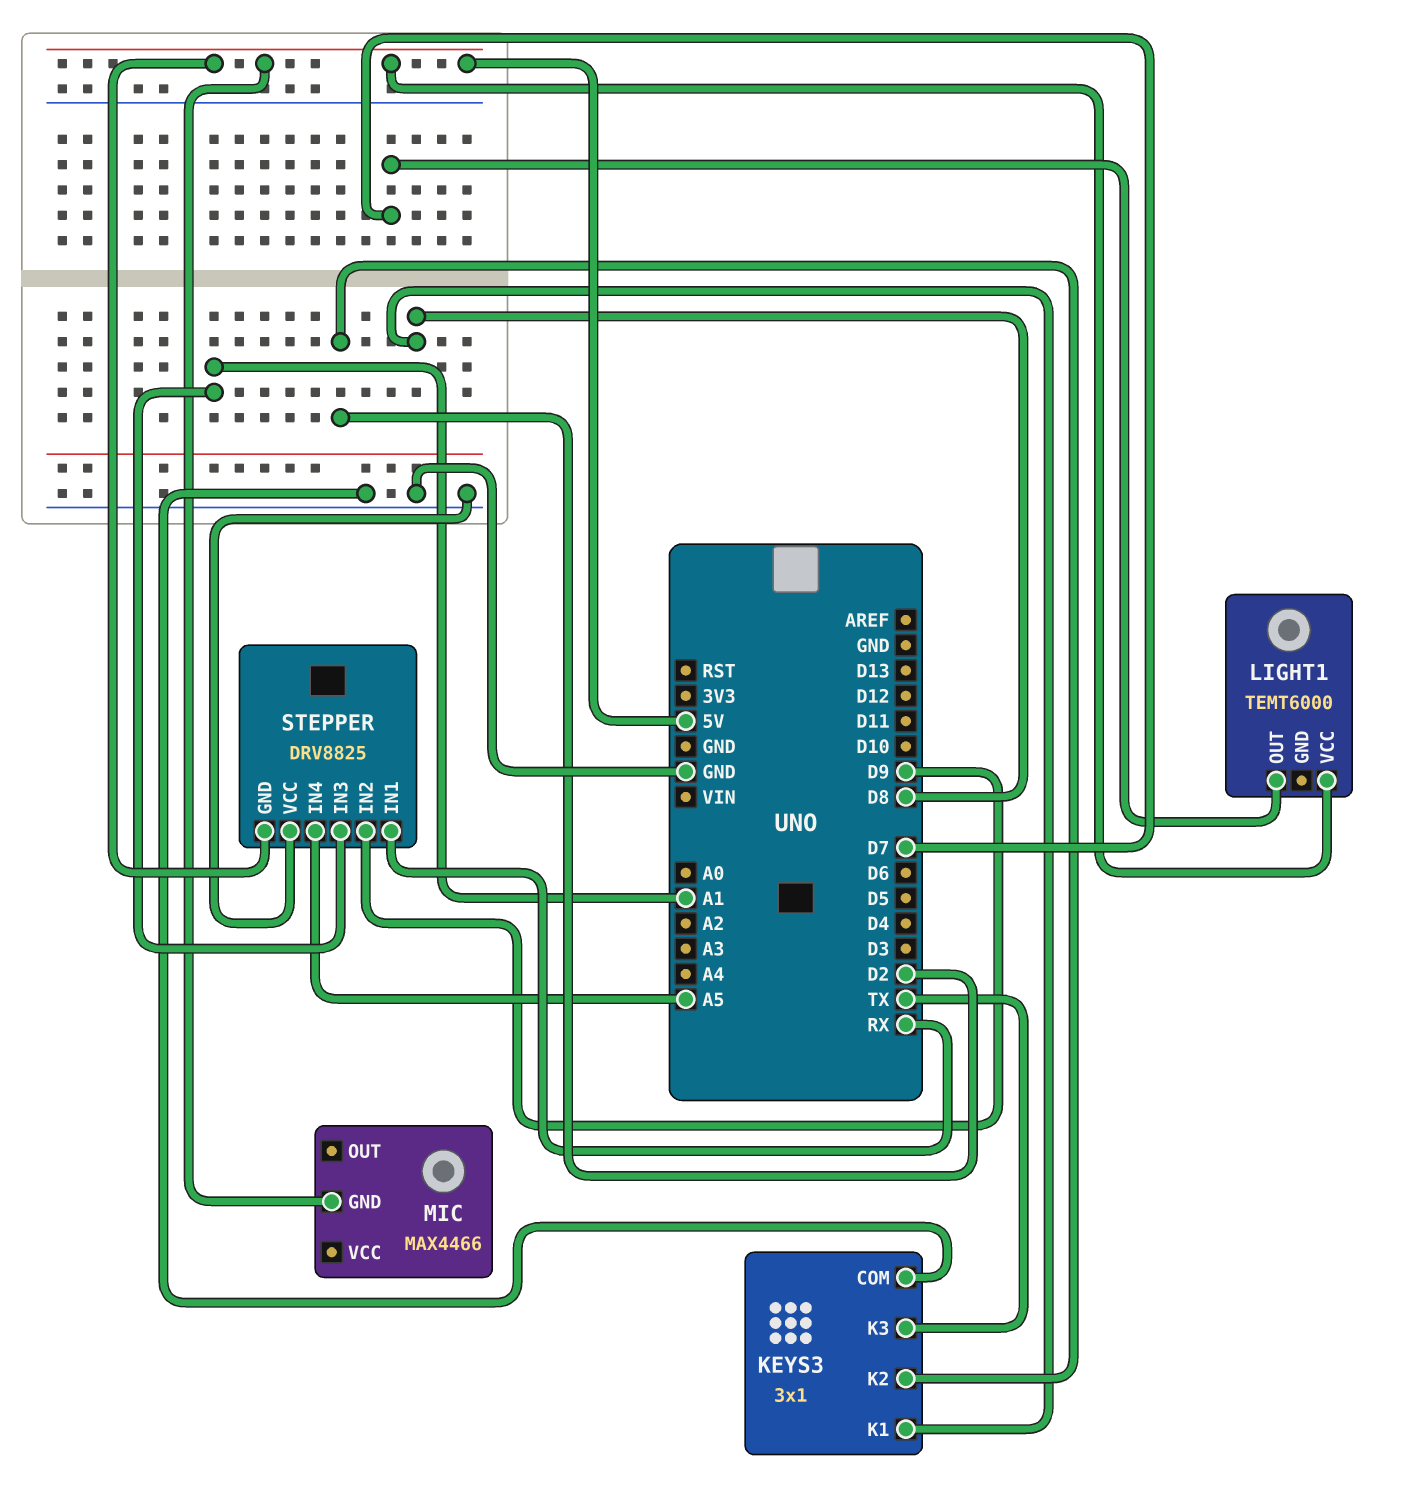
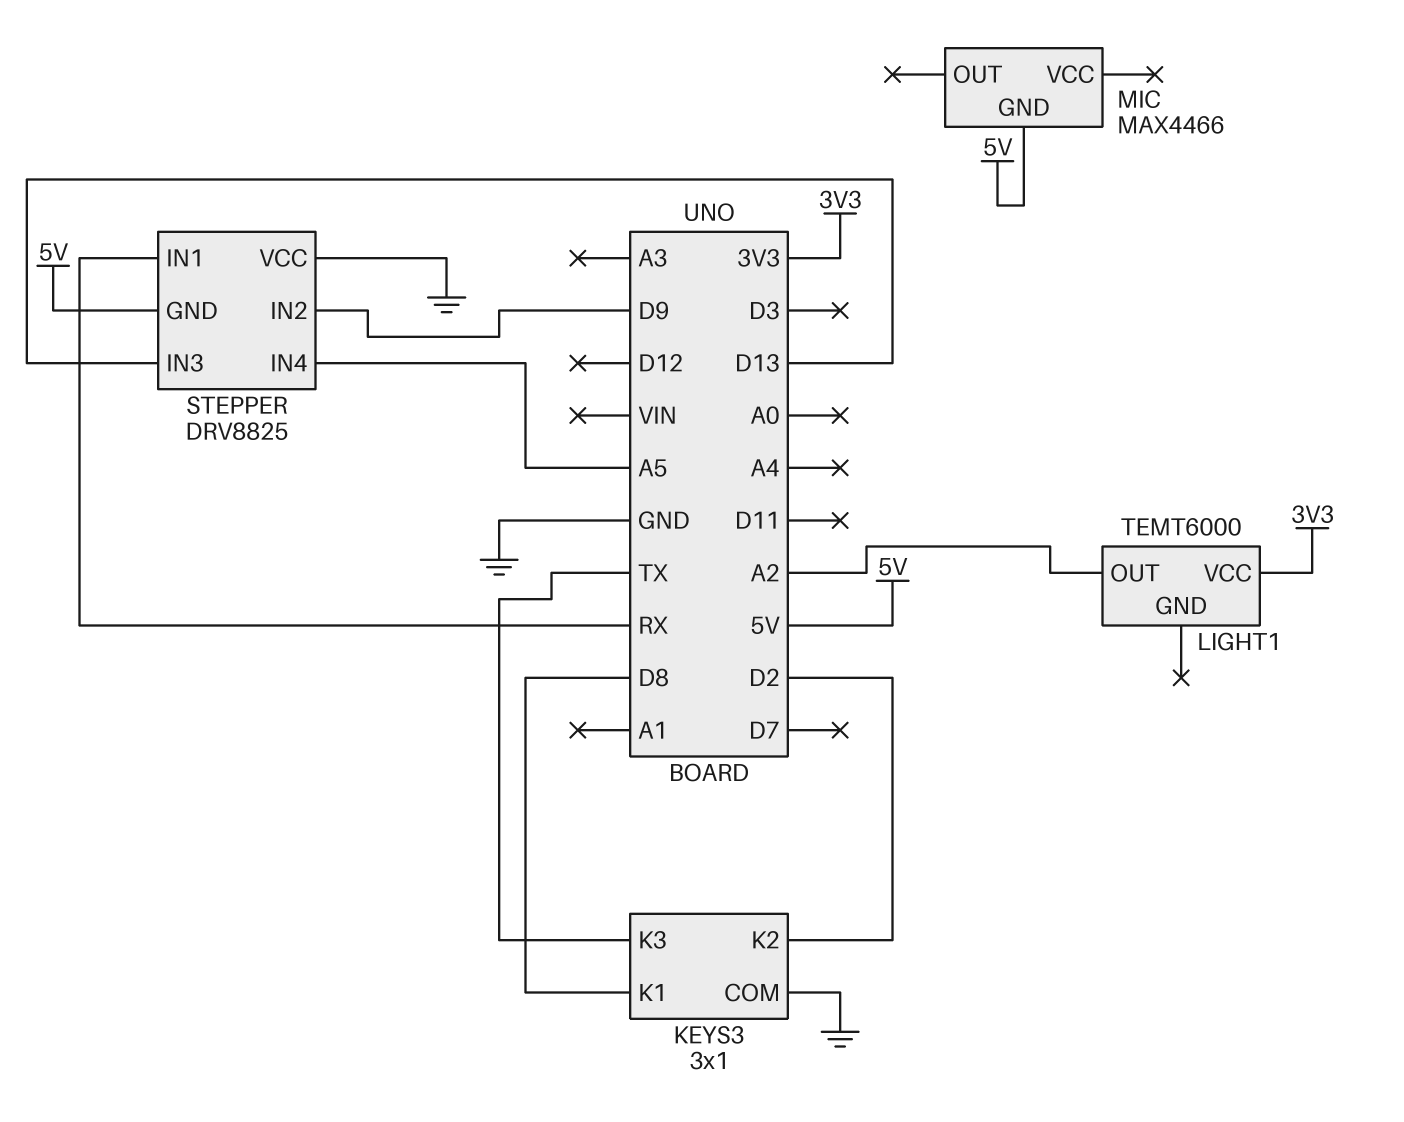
LIGHT1 pin OUT: D7 -> A2
LIGHT1 pin VCC: 5V -> 3V3
STEPPER pin IN3: A1 -> D13

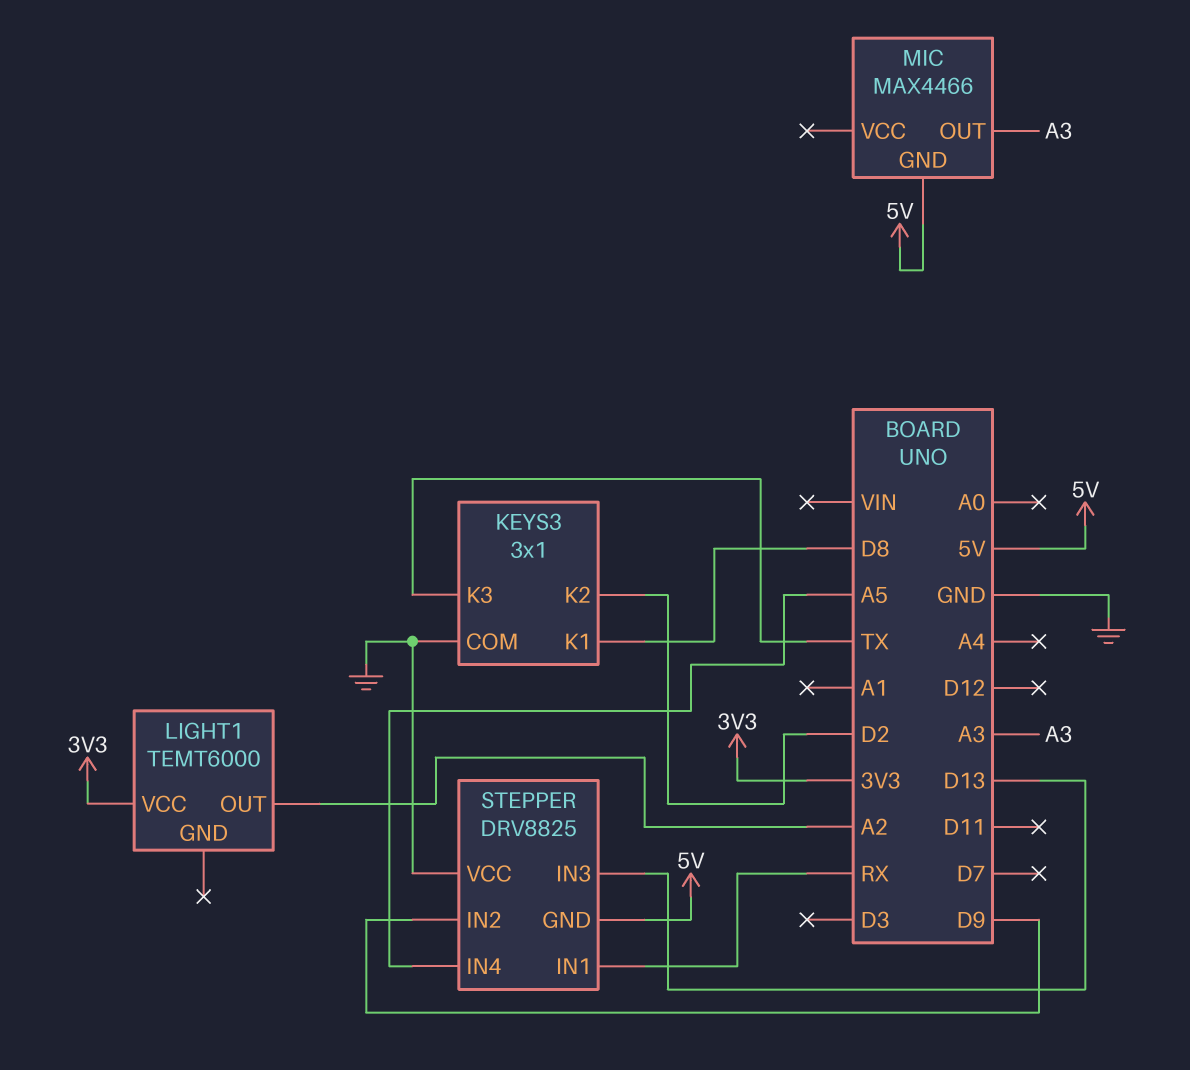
MIC pin OUT: none -> A3

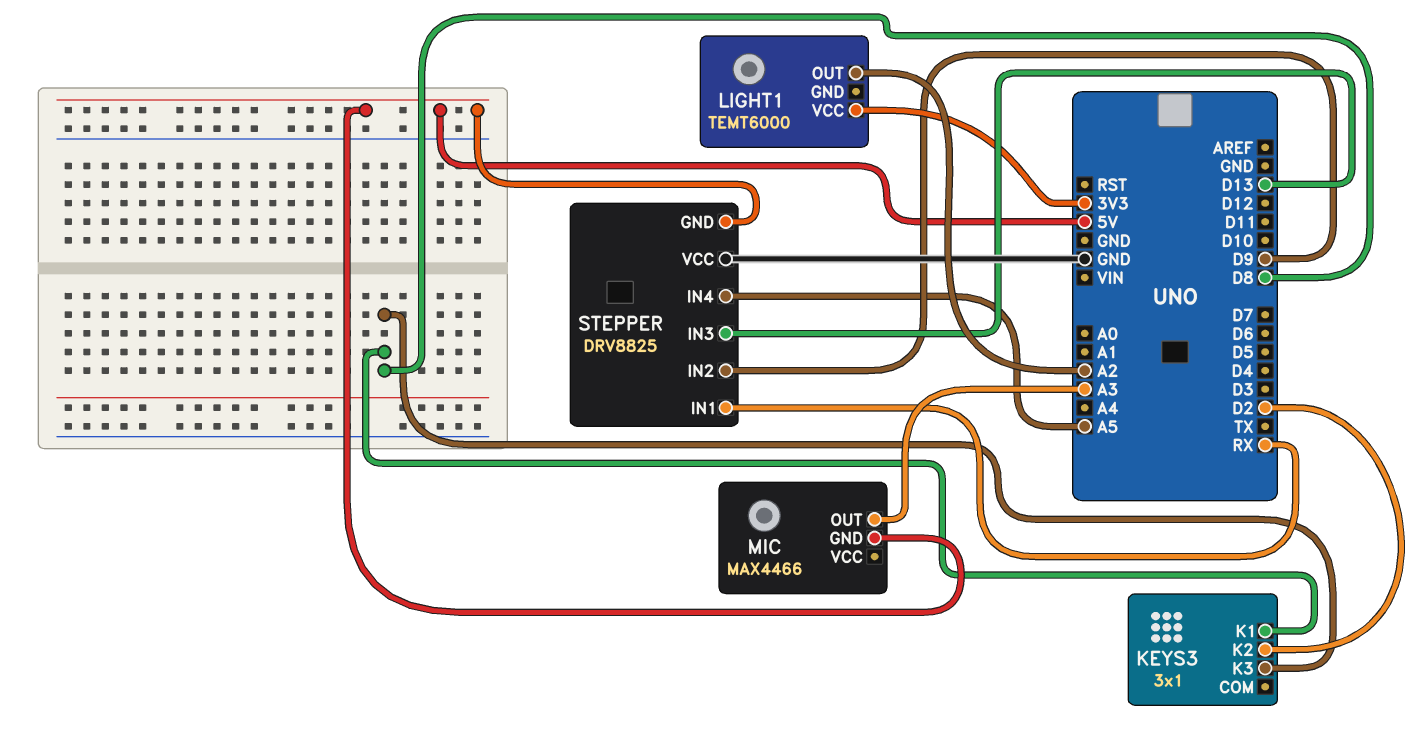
KEYS3 pin COM: GND -> none
KEYS3 pin K3: TX -> D8

